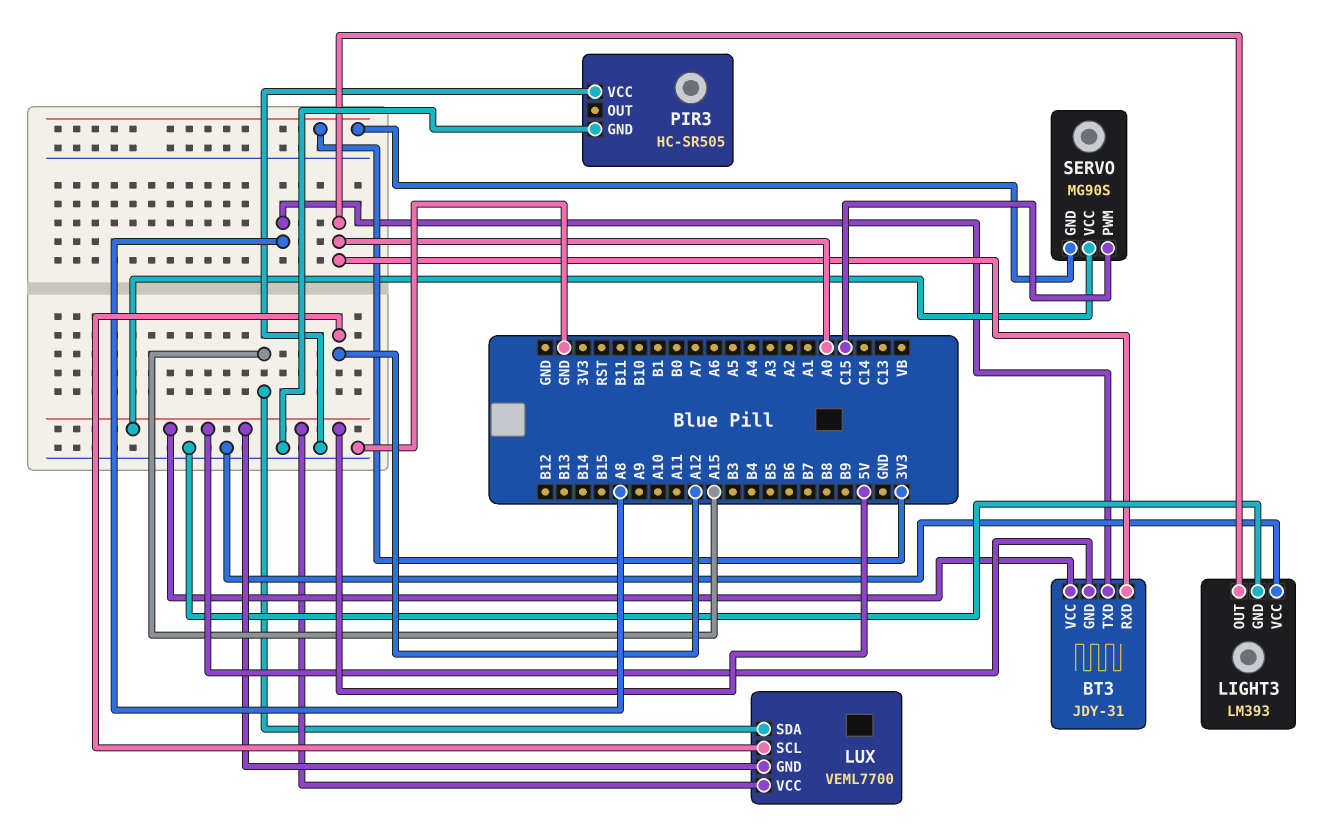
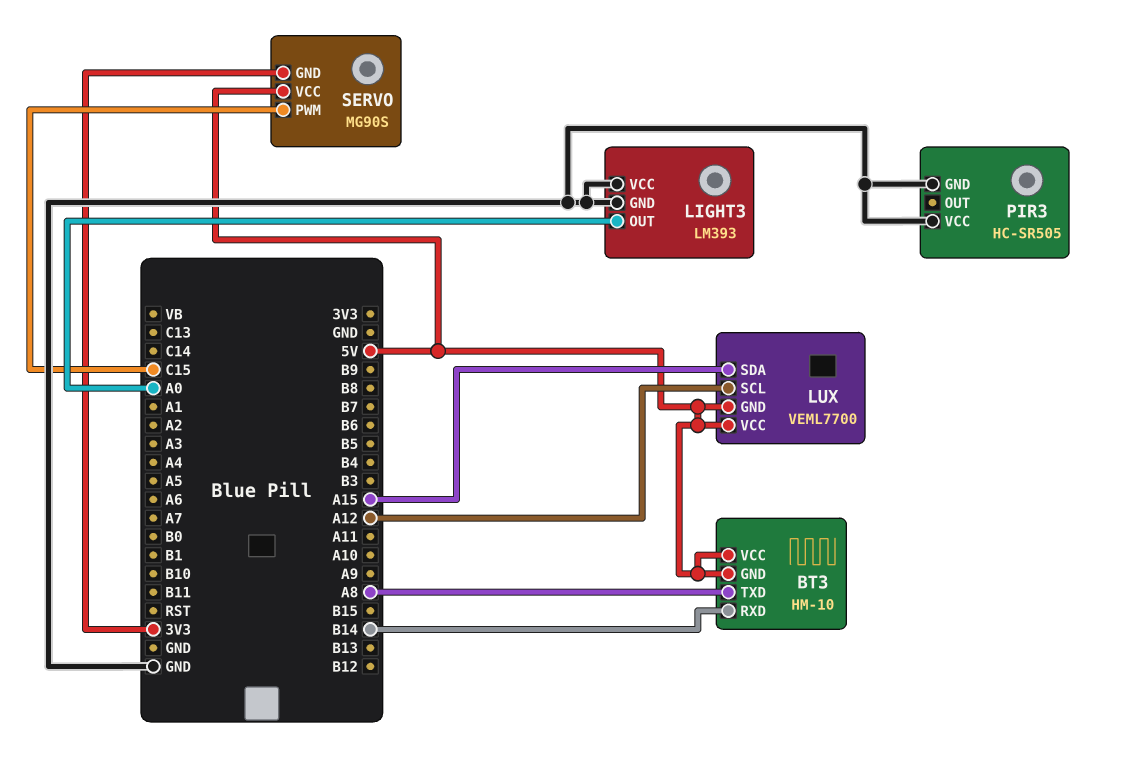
BT3: JDY-31 -> HM-10
BT3 pin RXD: A0 -> B14

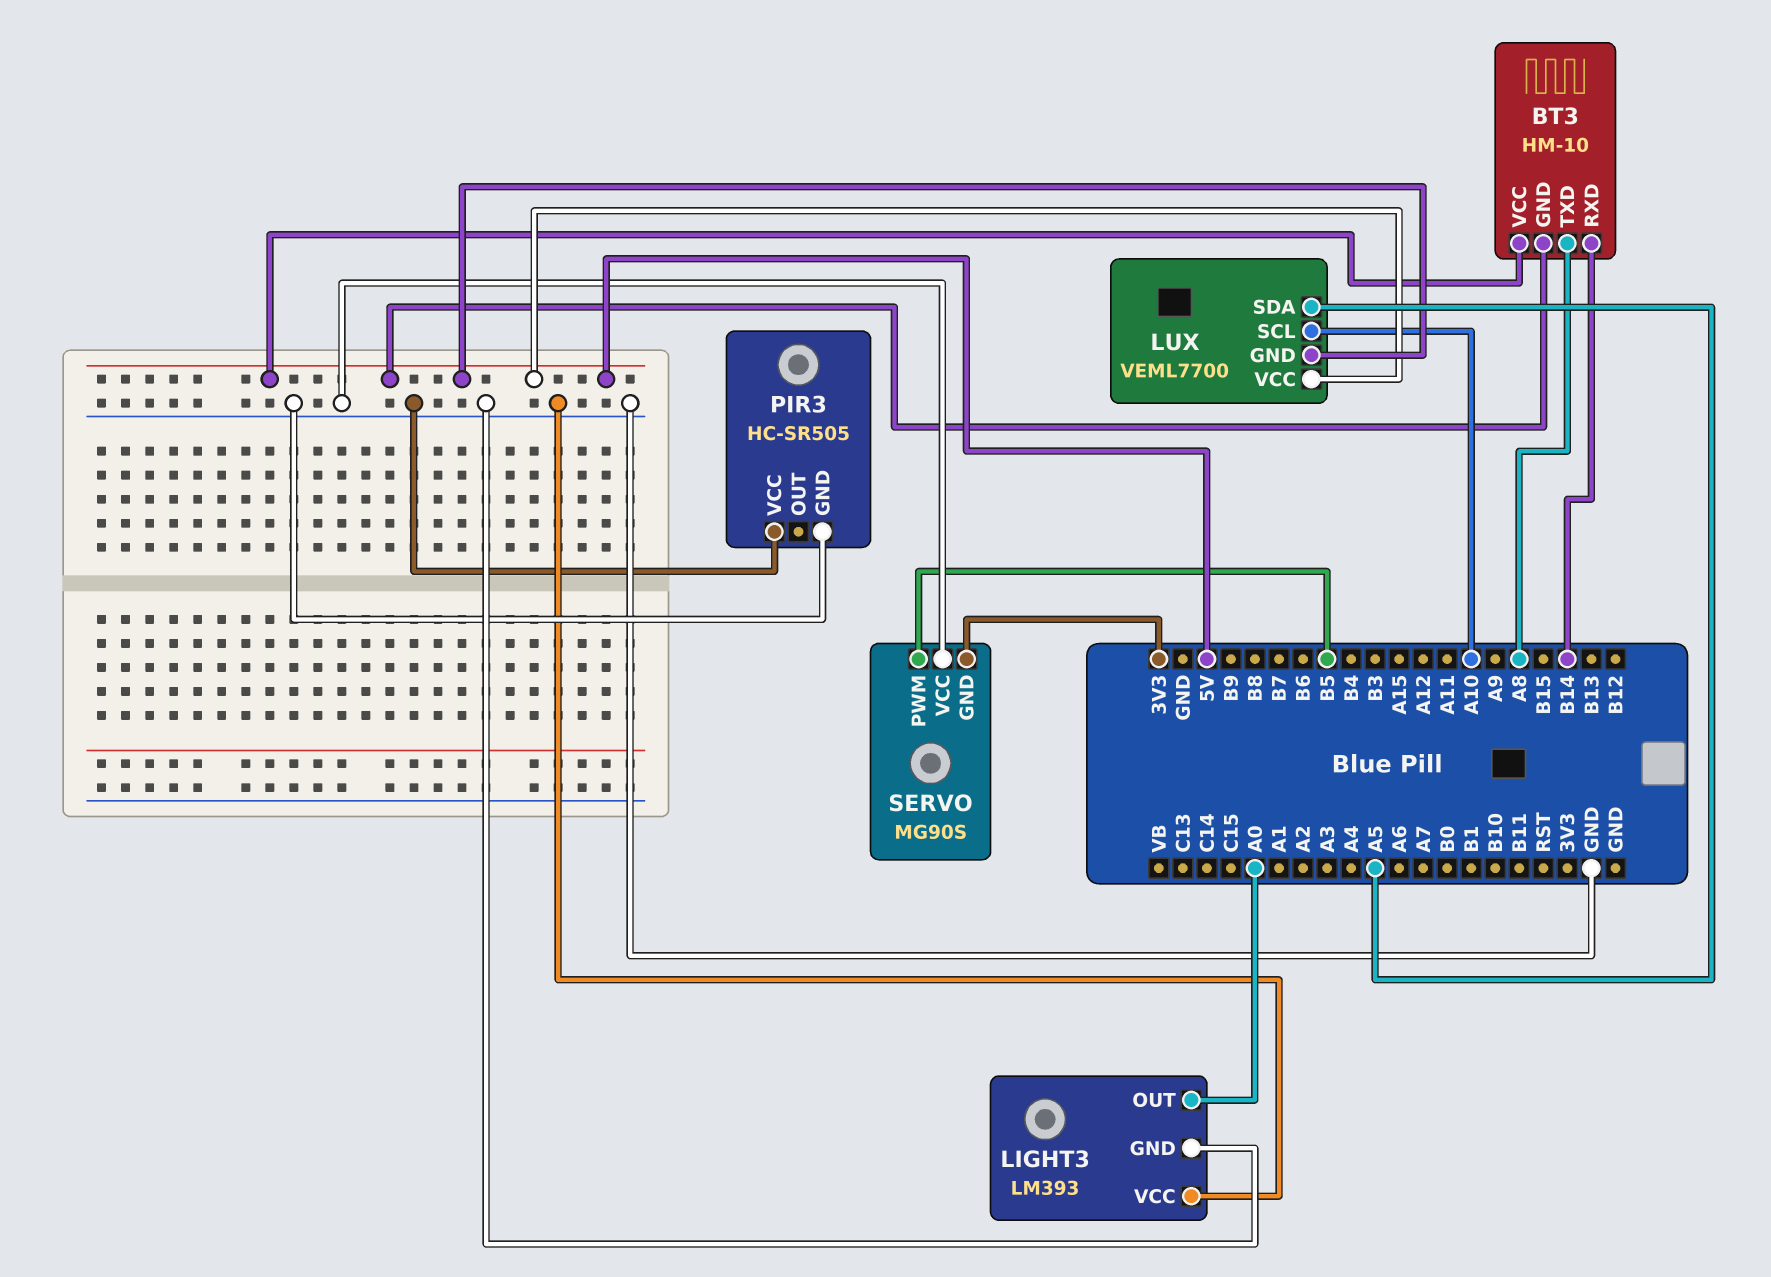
LUX pin SCL: A12 -> A10
LUX pin SDA: A15 -> A5
SERVO pin PWM: C15 -> B5
SERVO pin VCC: 5V -> GND

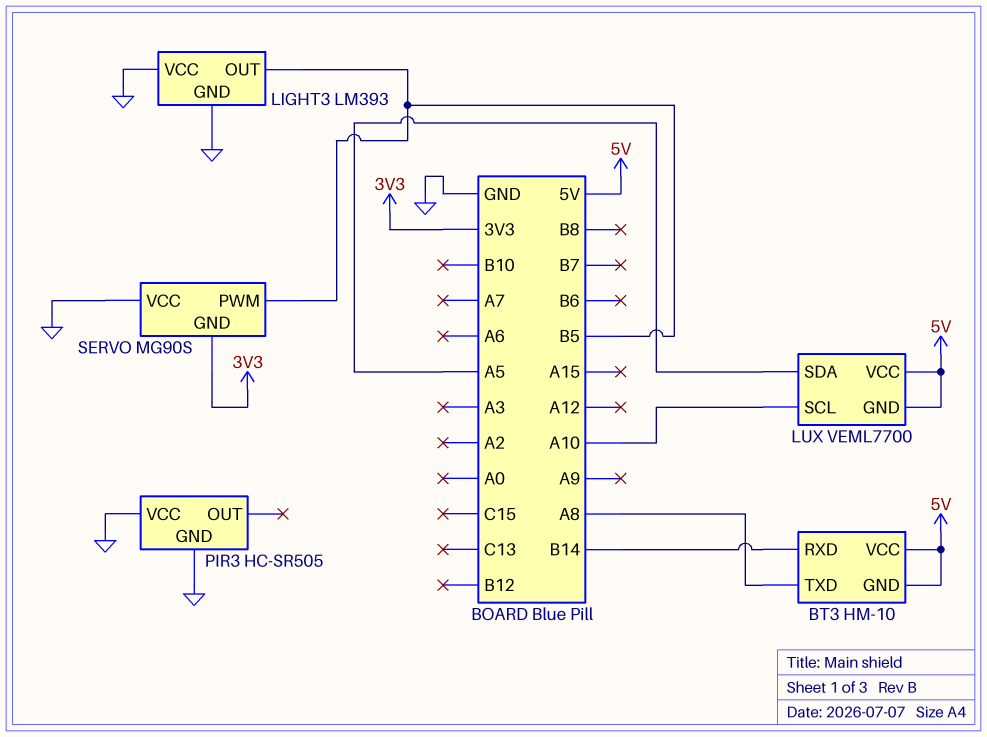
LIGHT3 pin OUT: A0 -> B5

